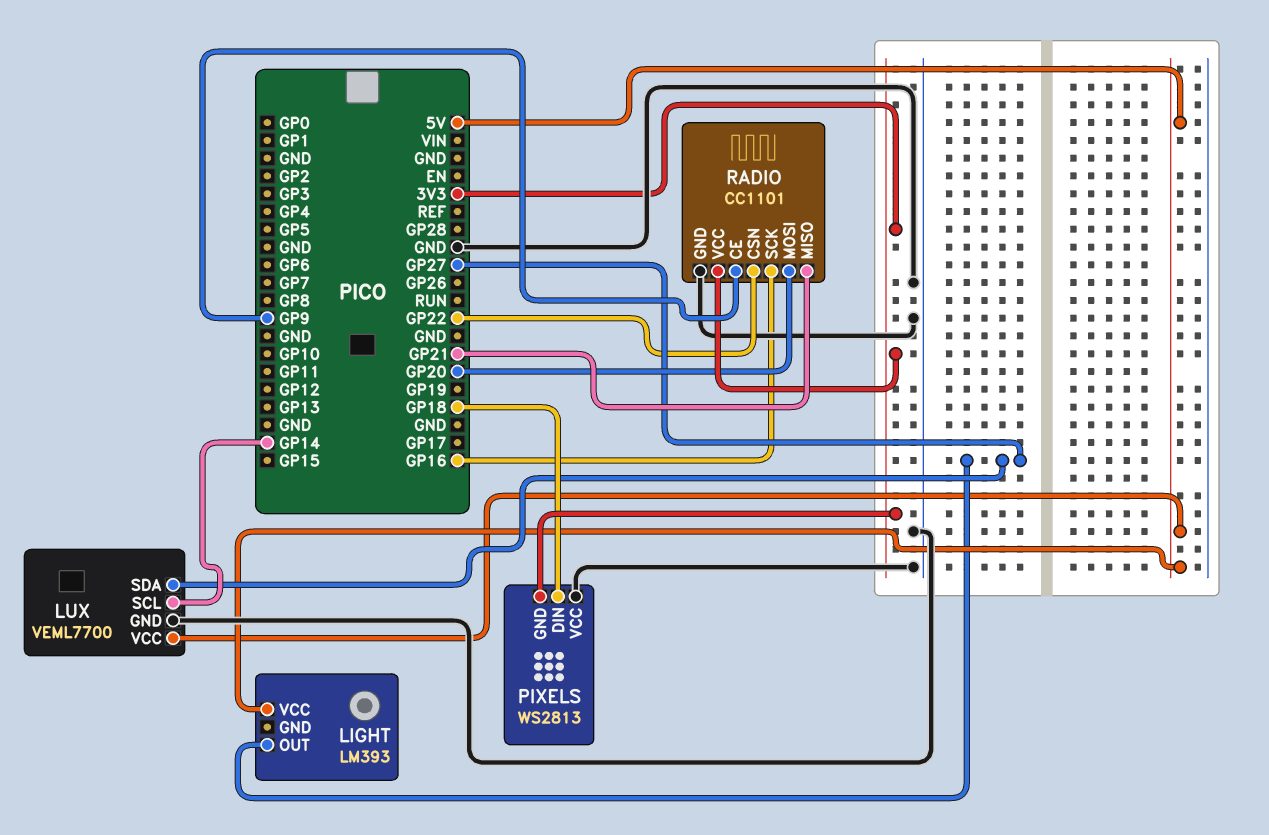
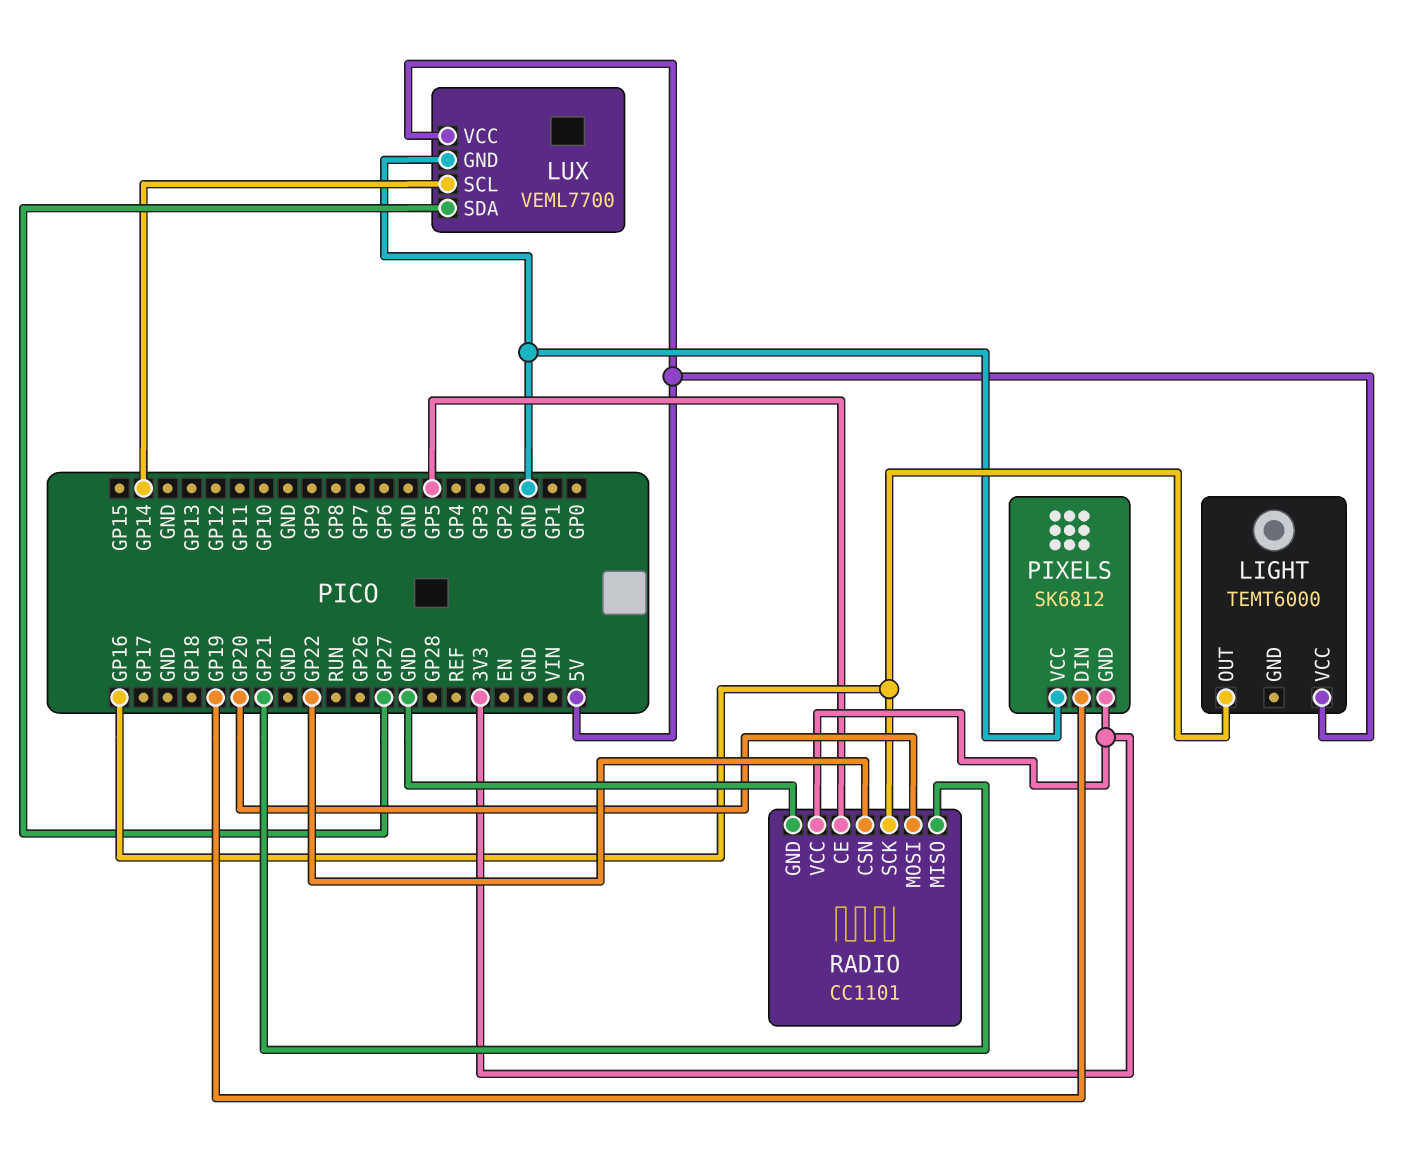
LIGHT: LM393 -> TEMT6000
LIGHT pin OUT: GP27 -> GP16
PIXELS: WS2813 -> SK6812
PIXELS pin DIN: GP18 -> GP19
RADIO pin CE: GP9 -> GP5

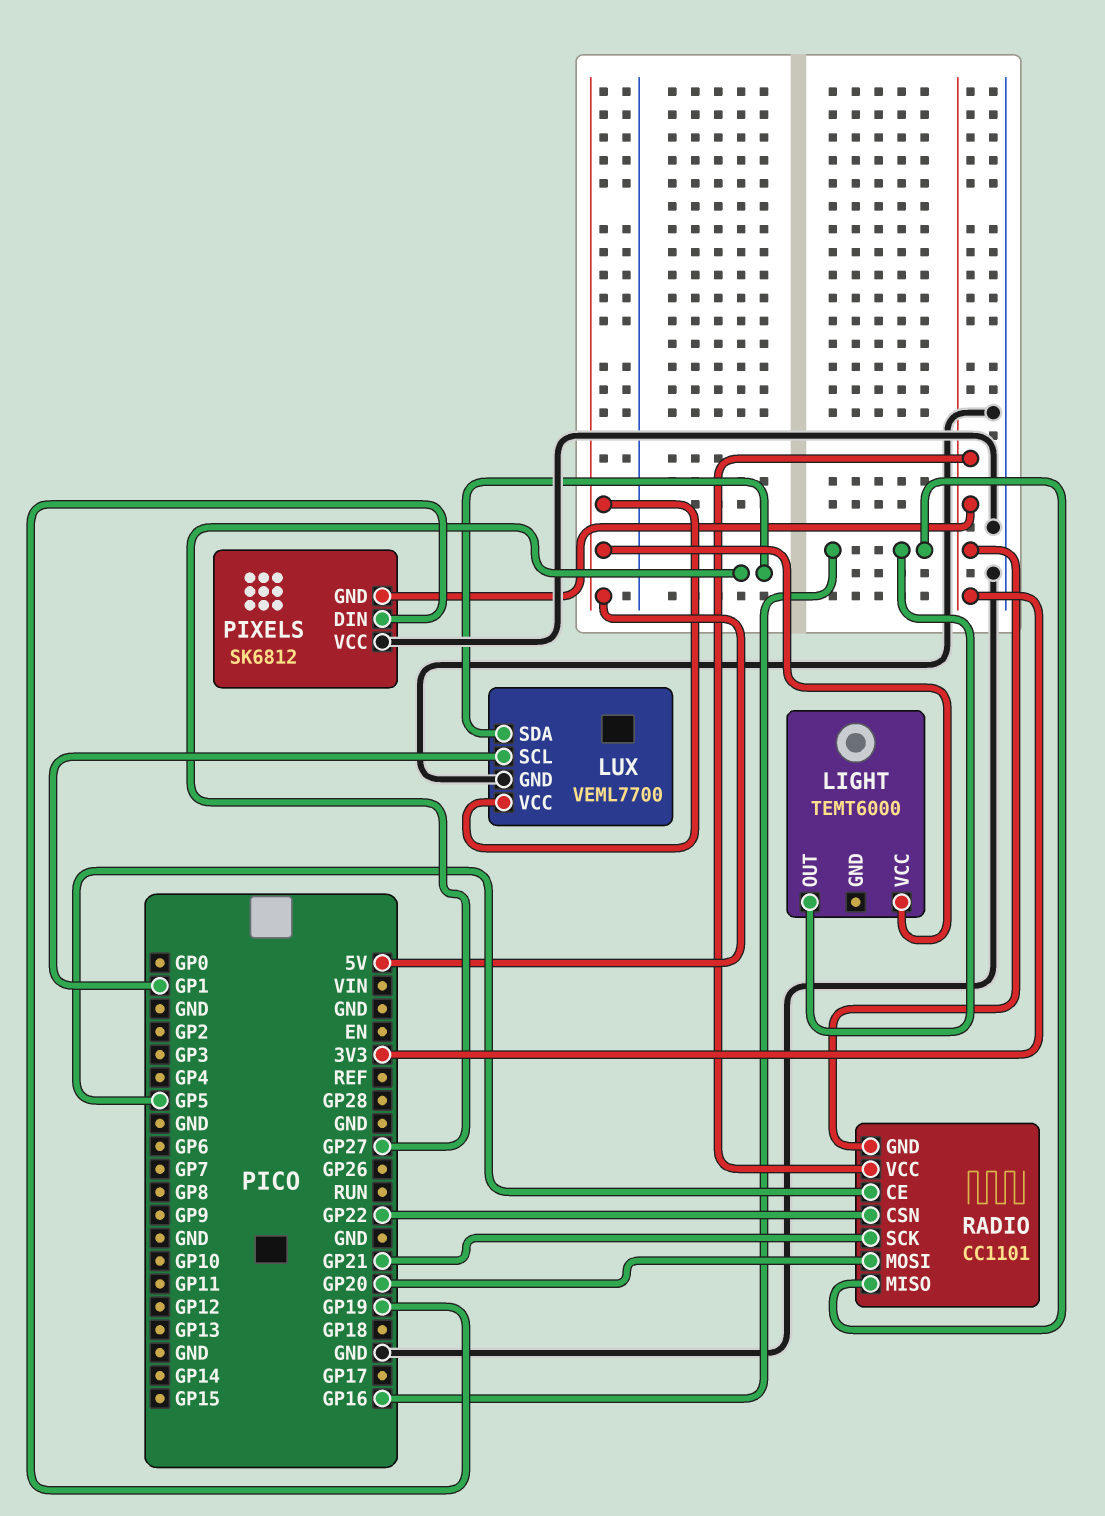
LUX pin SCL: GP14 -> GP1
RADIO pin GND: GND -> 3V3
RADIO pin MISO: GP21 -> GP16
RADIO pin SCK: GP16 -> GP21

